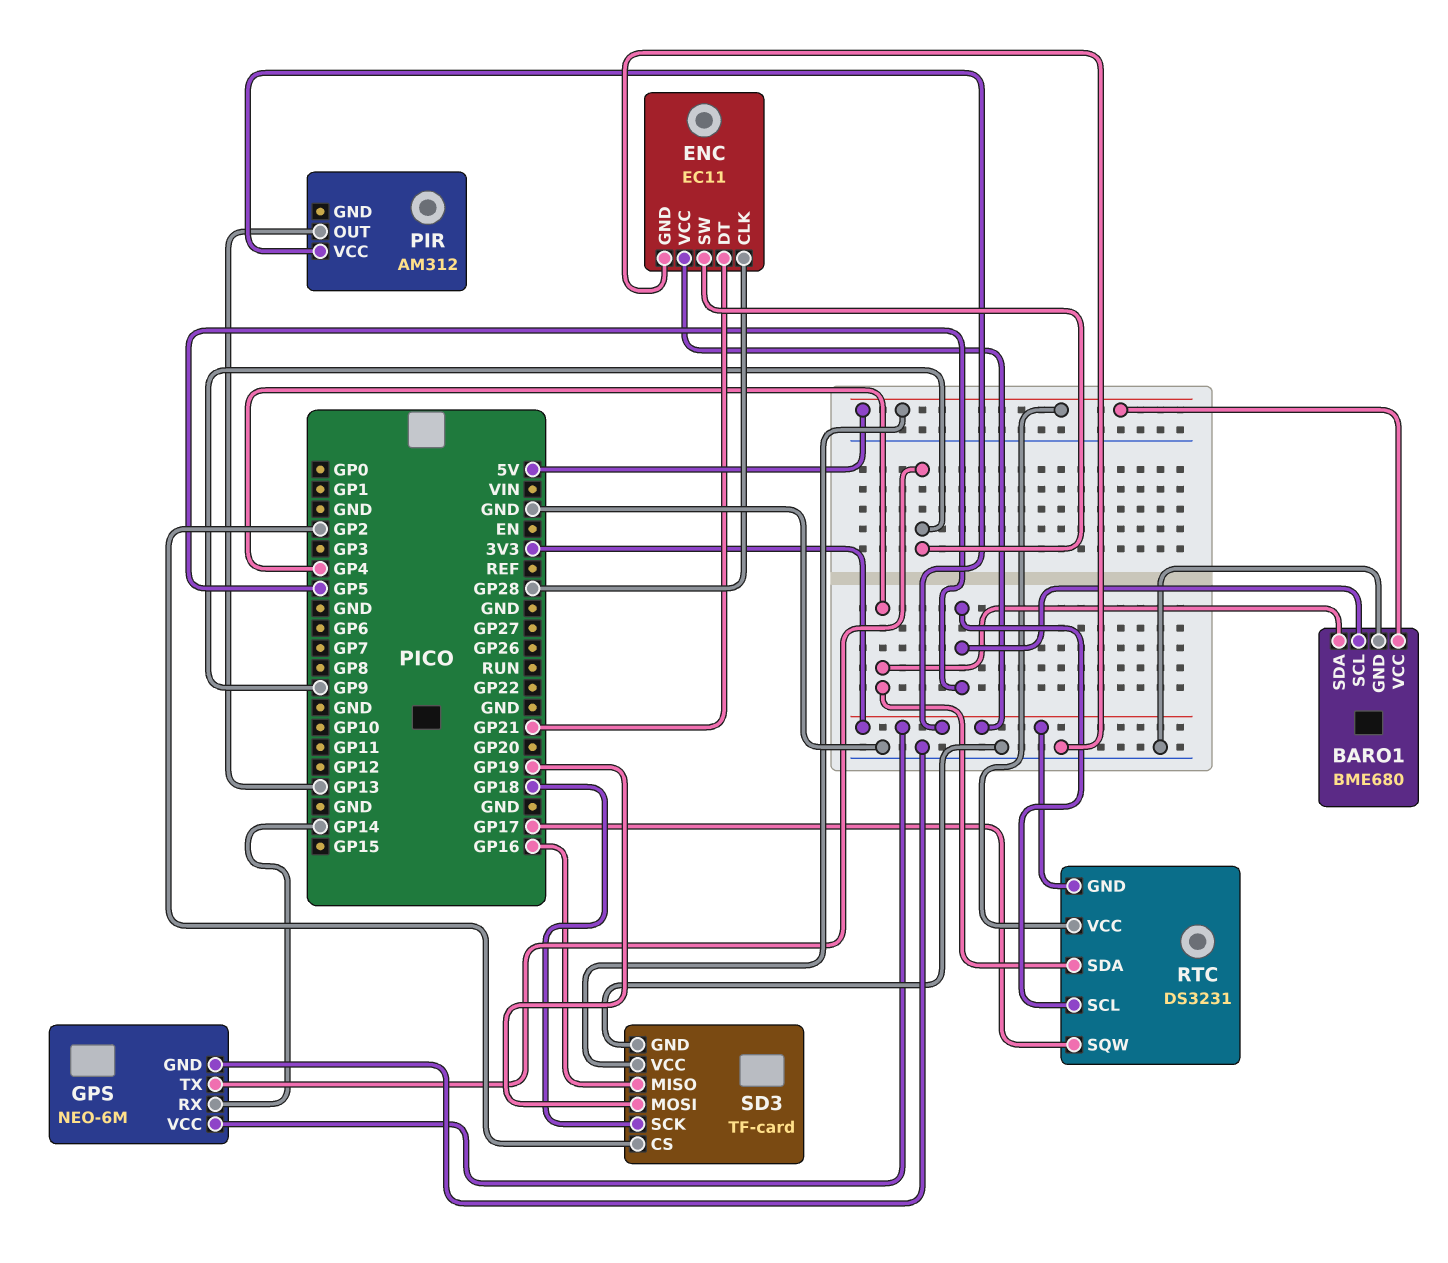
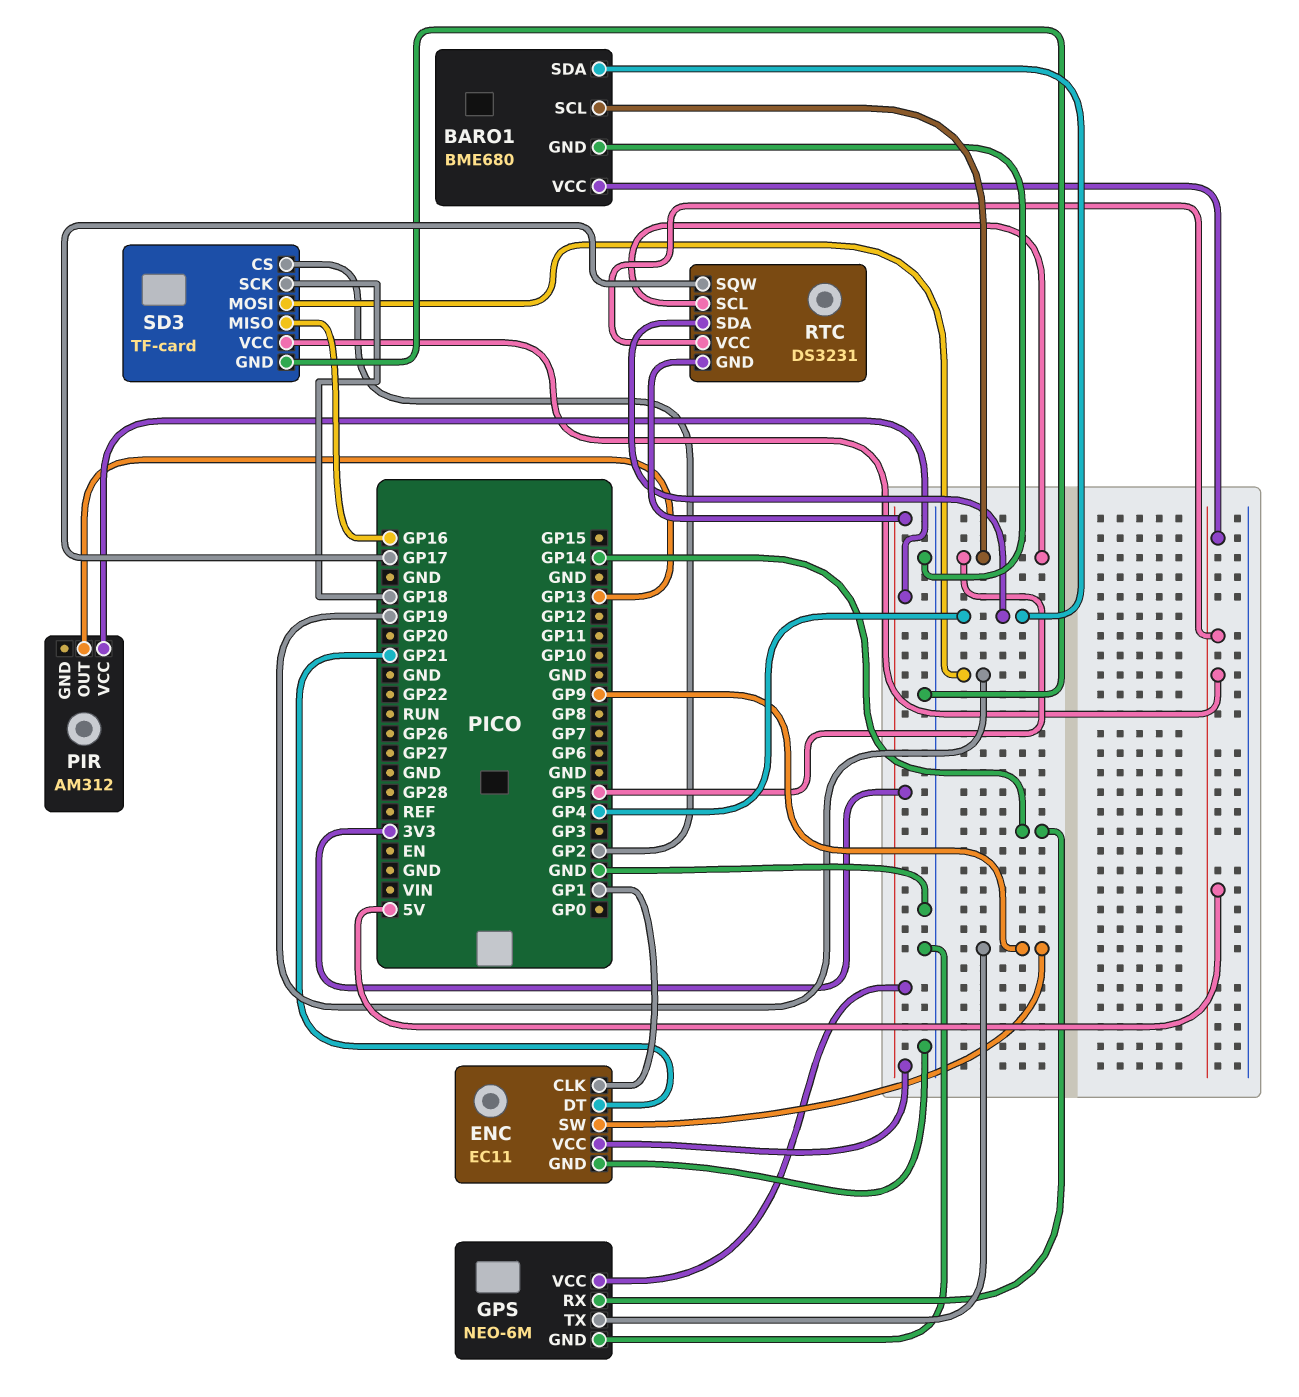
ENC pin CLK: GP28 -> GP1

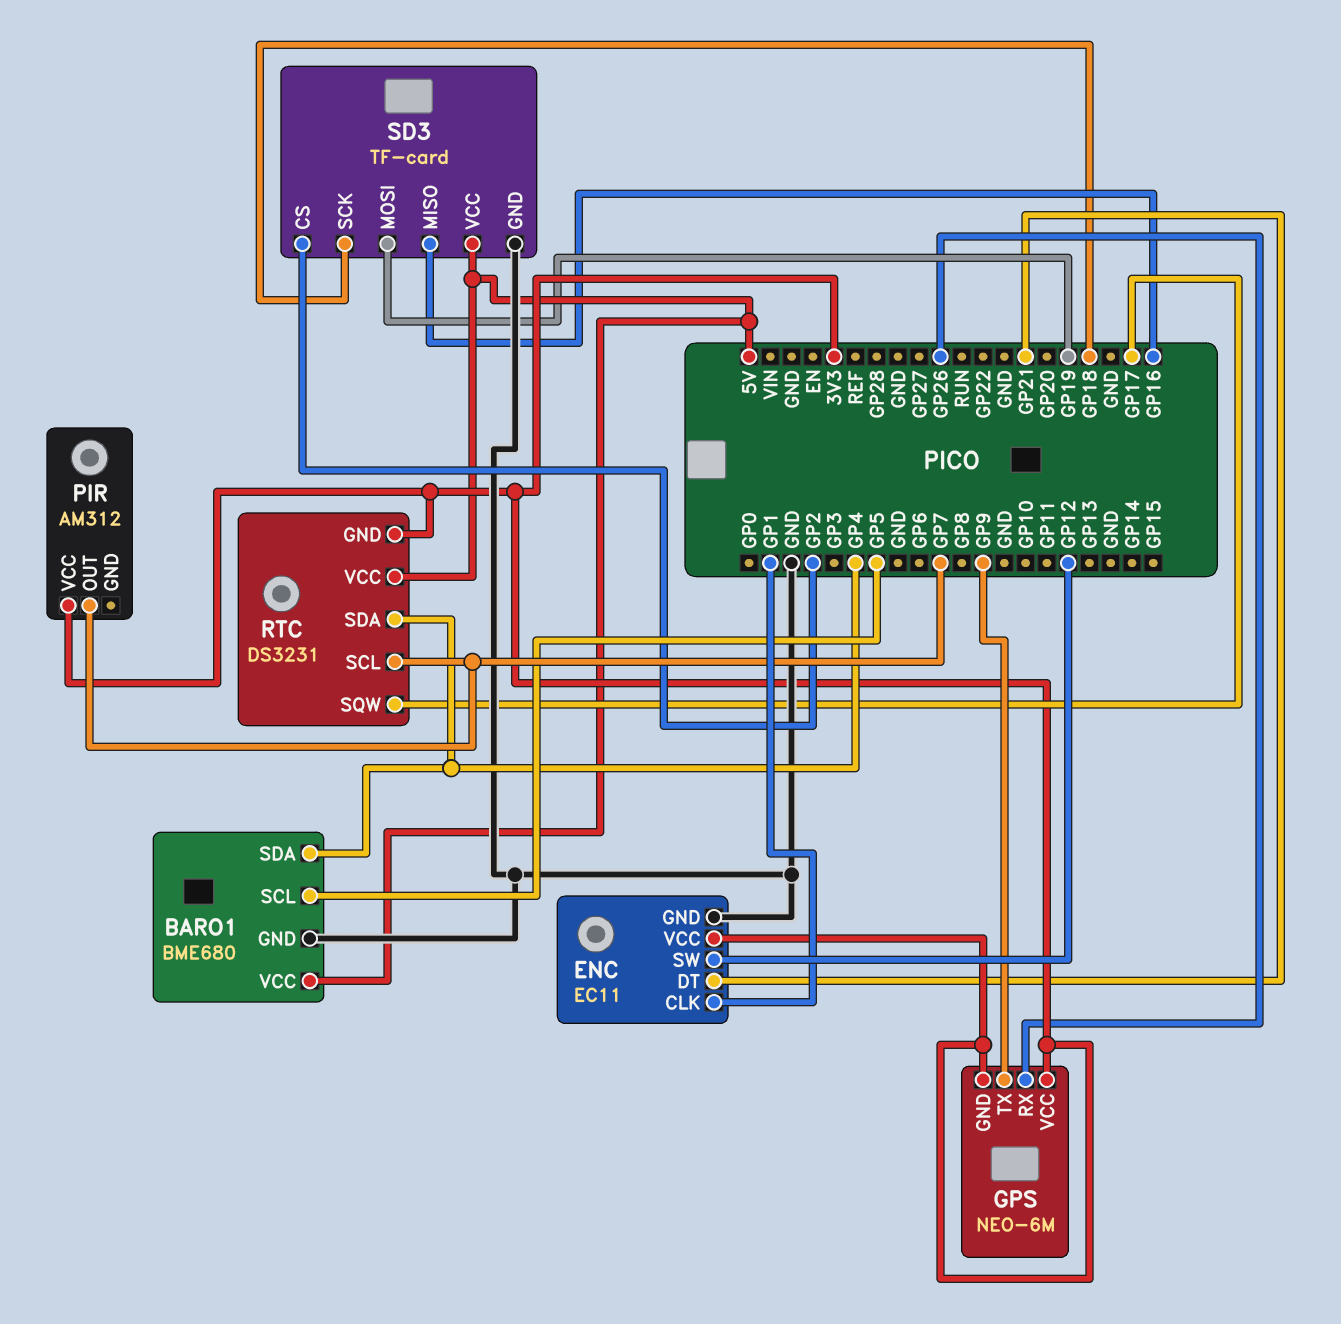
ENC pin SW: GP9 -> GP12
GPS pin GND: GND -> 3V3
GPS pin RX: GP14 -> GP26
PIR pin OUT: GP13 -> GP7
RTC pin SCL: GP5 -> GP7

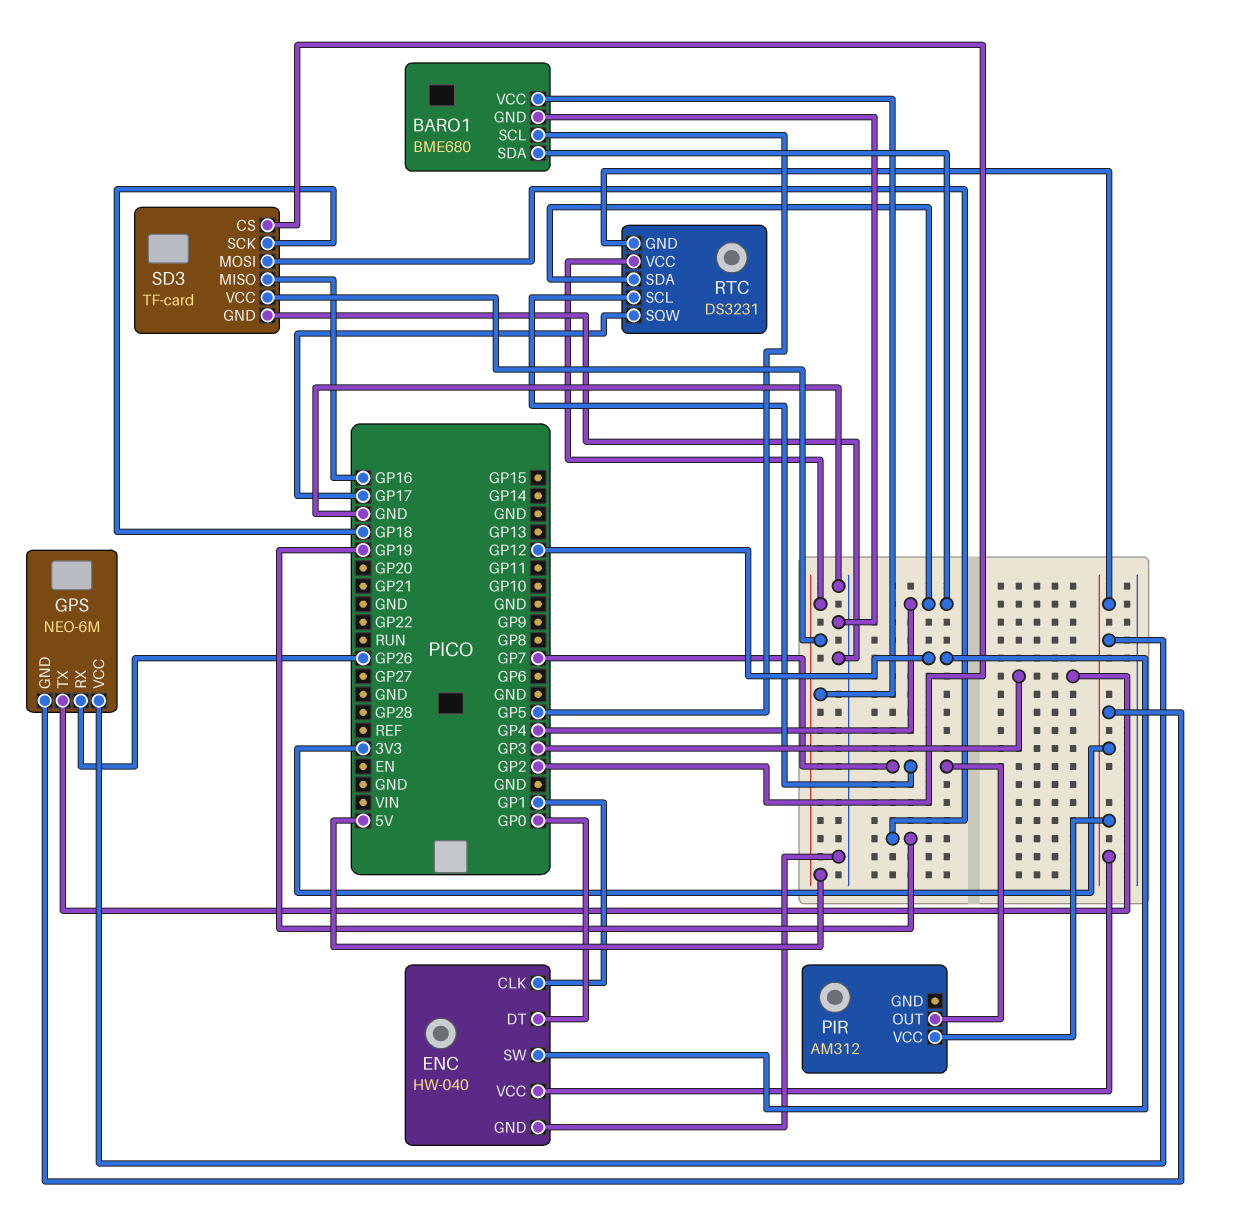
ENC: EC11 -> HW-040
ENC pin DT: GP21 -> GP0
GPS pin TX: GP9 -> GP3

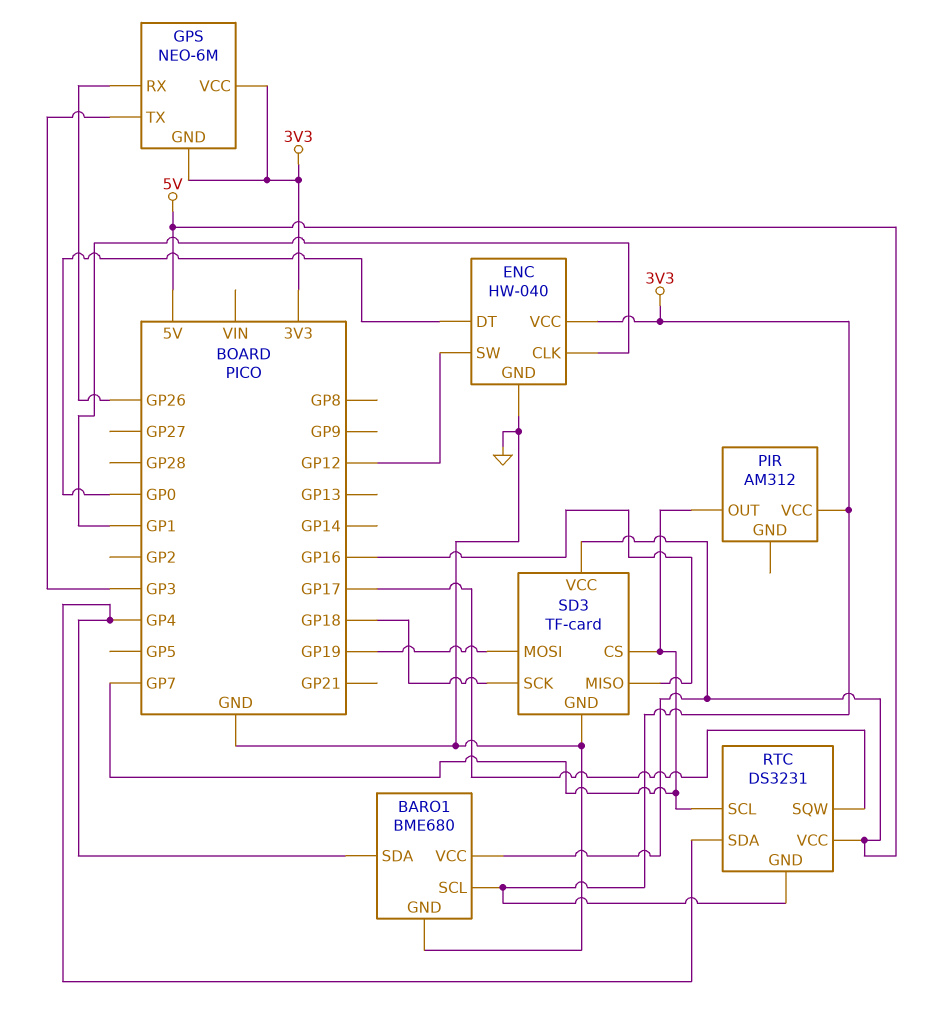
BARO1 pin SCL: GP5 -> 3V3
SD3 pin CS: GP2 -> GP7

